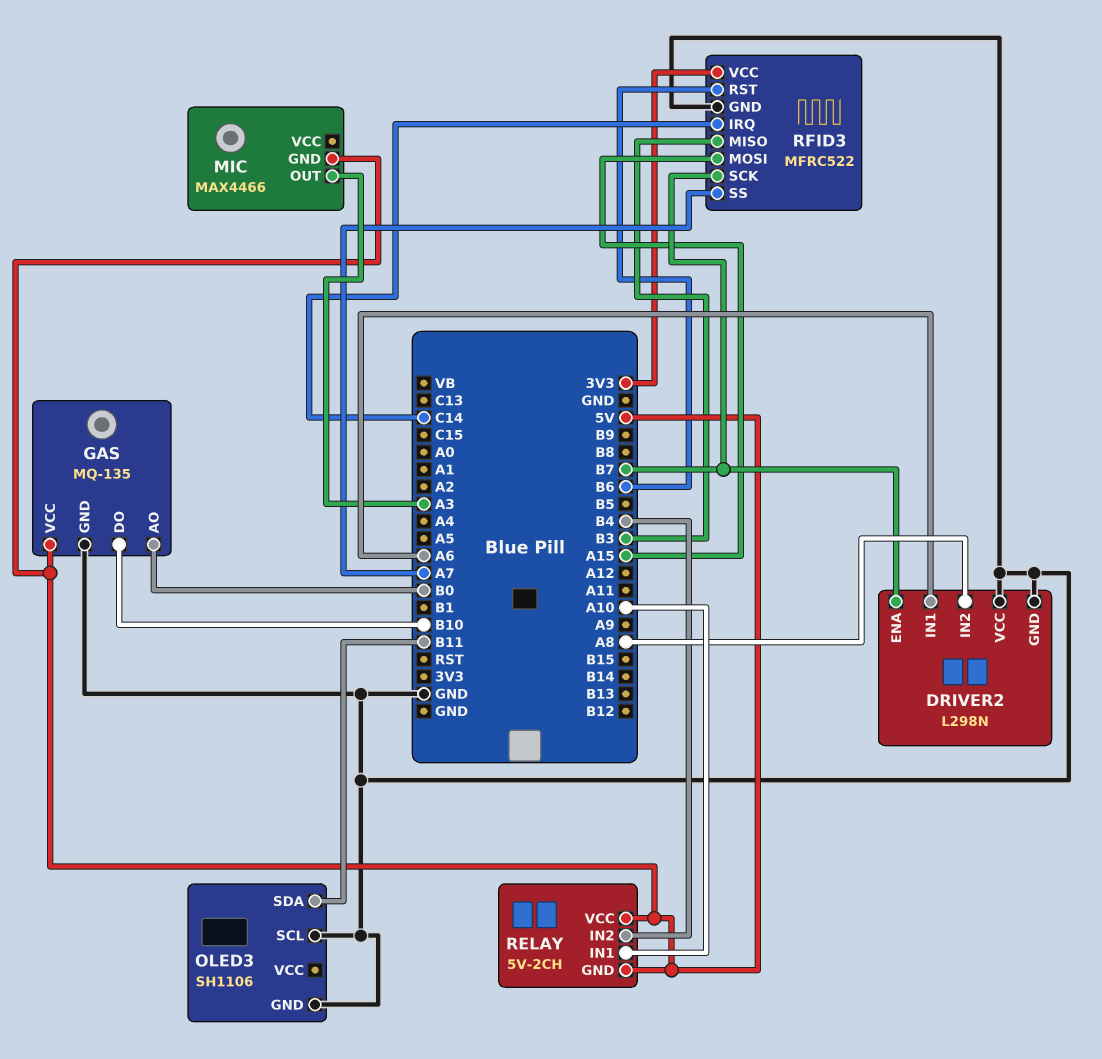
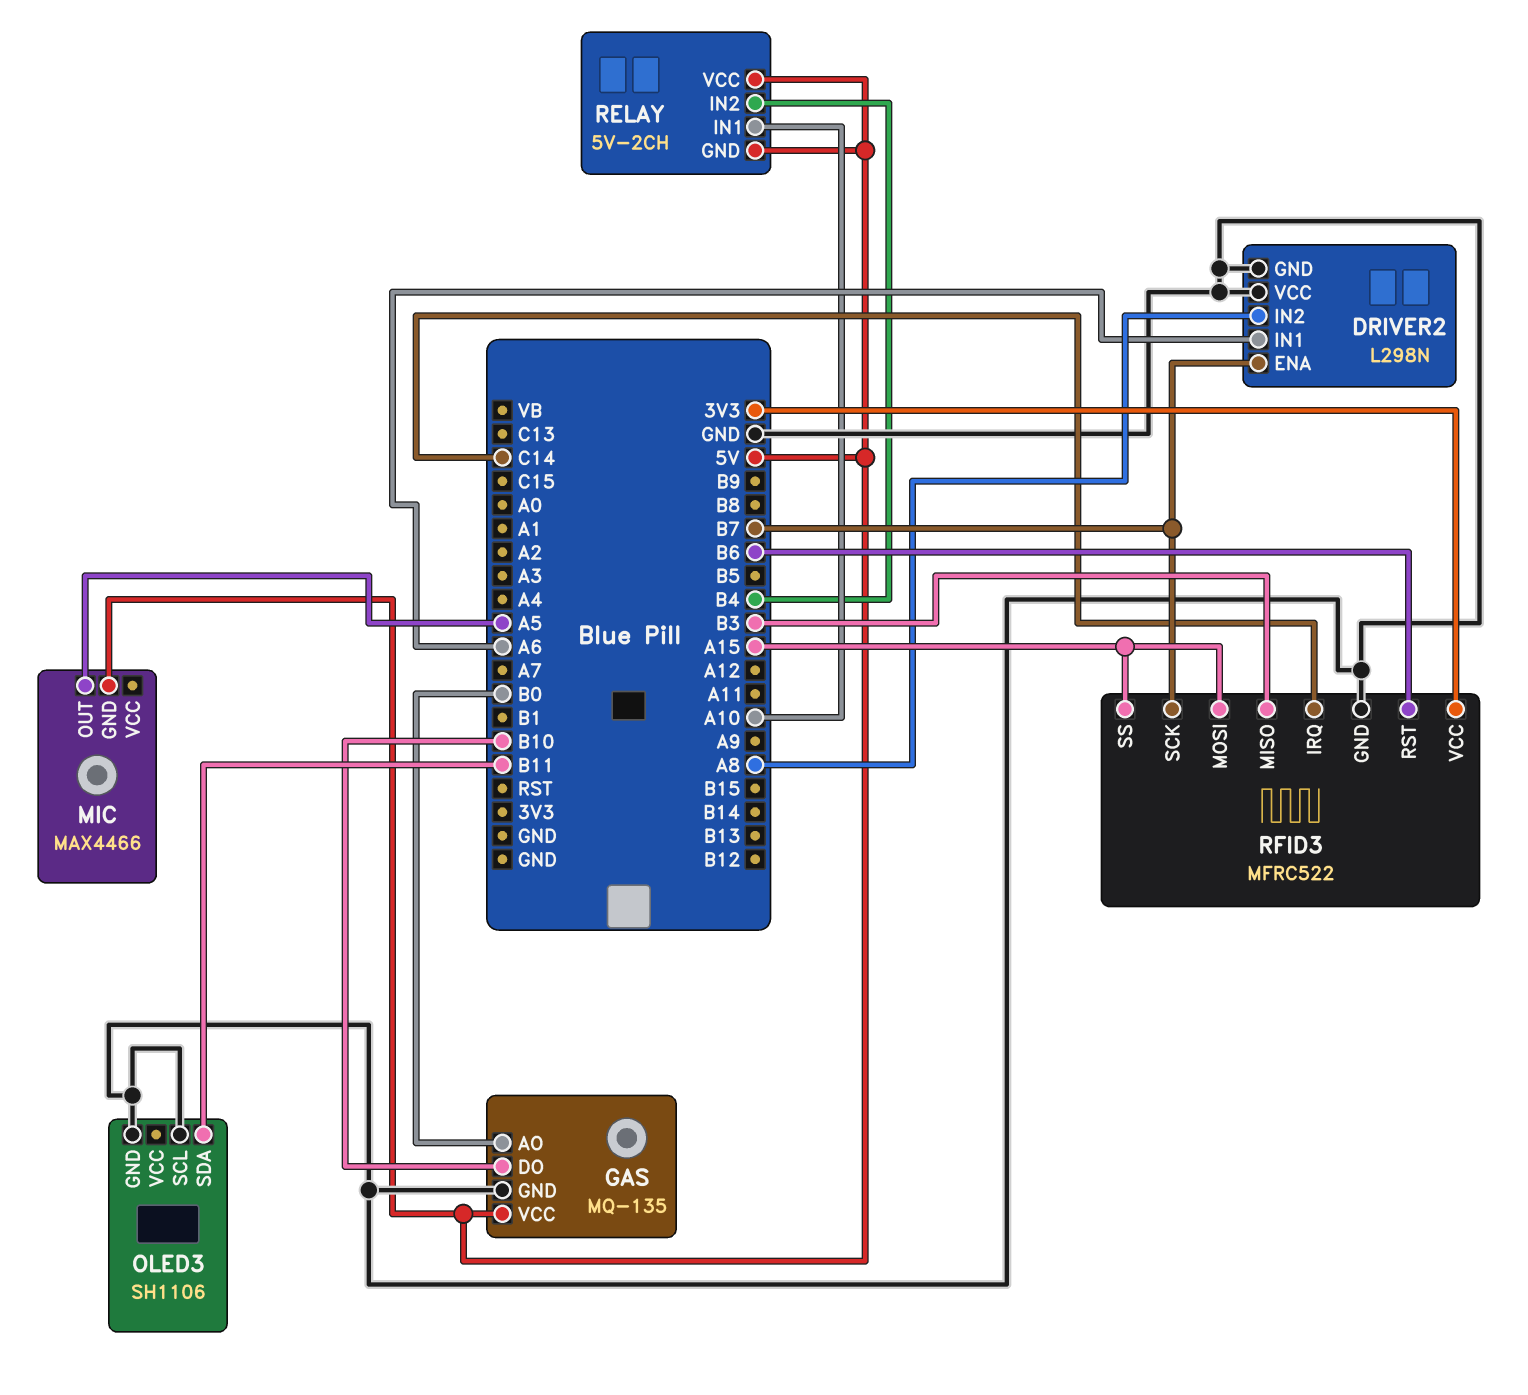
MIC pin OUT: A3 -> A5
RFID3 pin SS: A7 -> A15

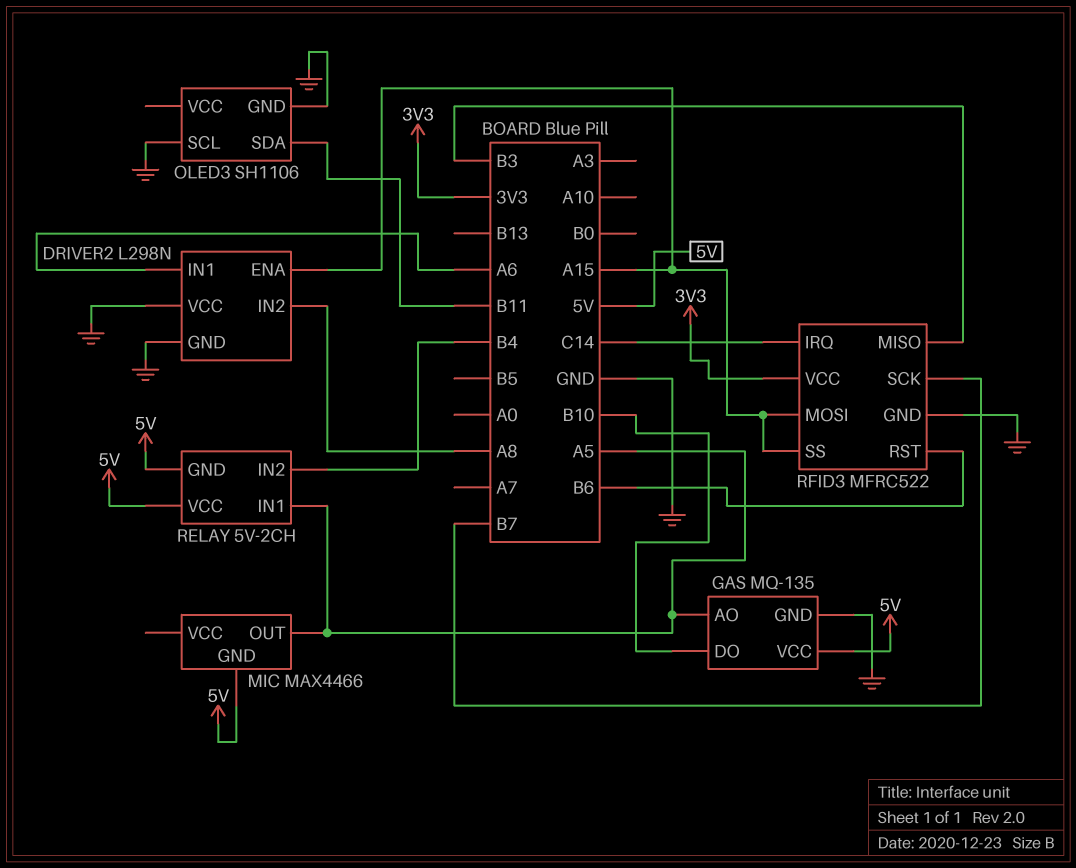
DRIVER2 pin ENA: B7 -> A15
GAS pin AO: B0 -> A5
RELAY pin IN1: A10 -> A5

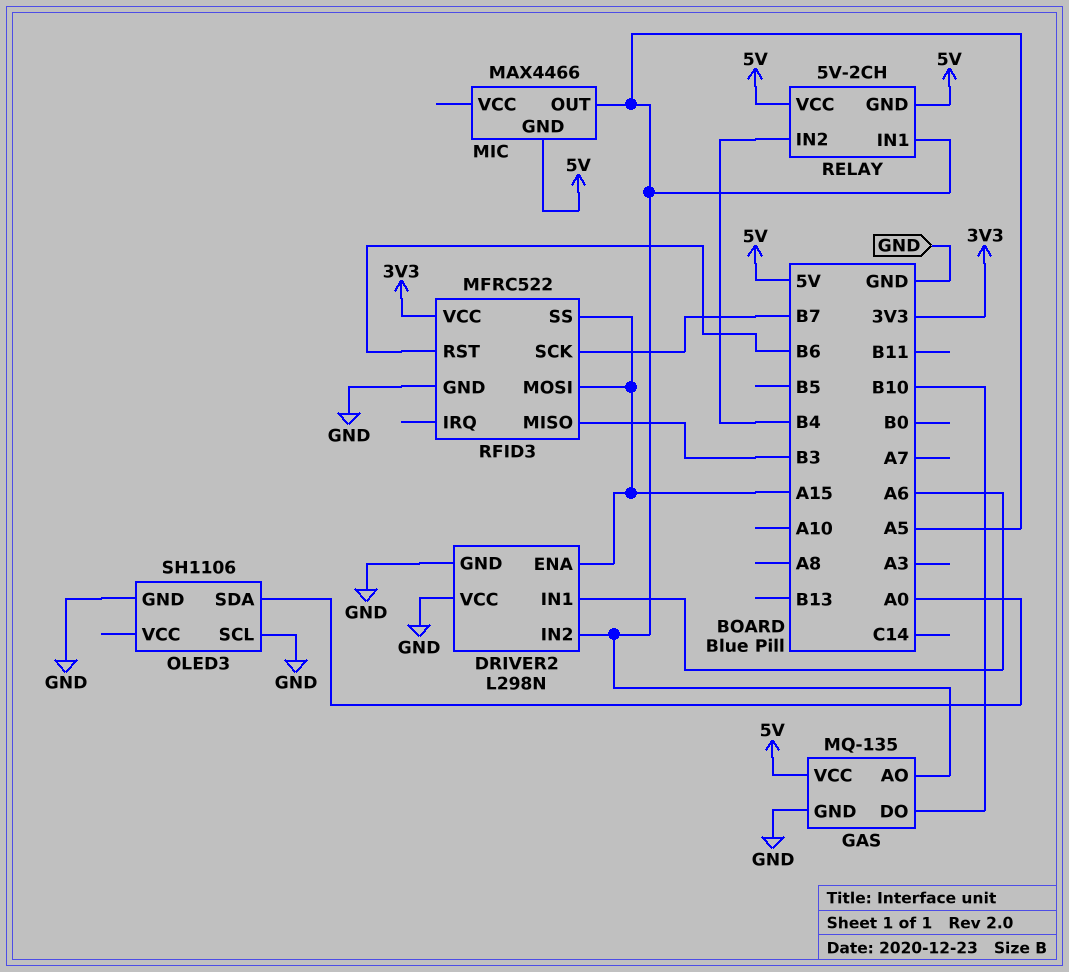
DRIVER2 pin IN2: A8 -> A5
OLED3 pin SDA: B11 -> A0
RFID3 pin IRQ: C14 -> none

